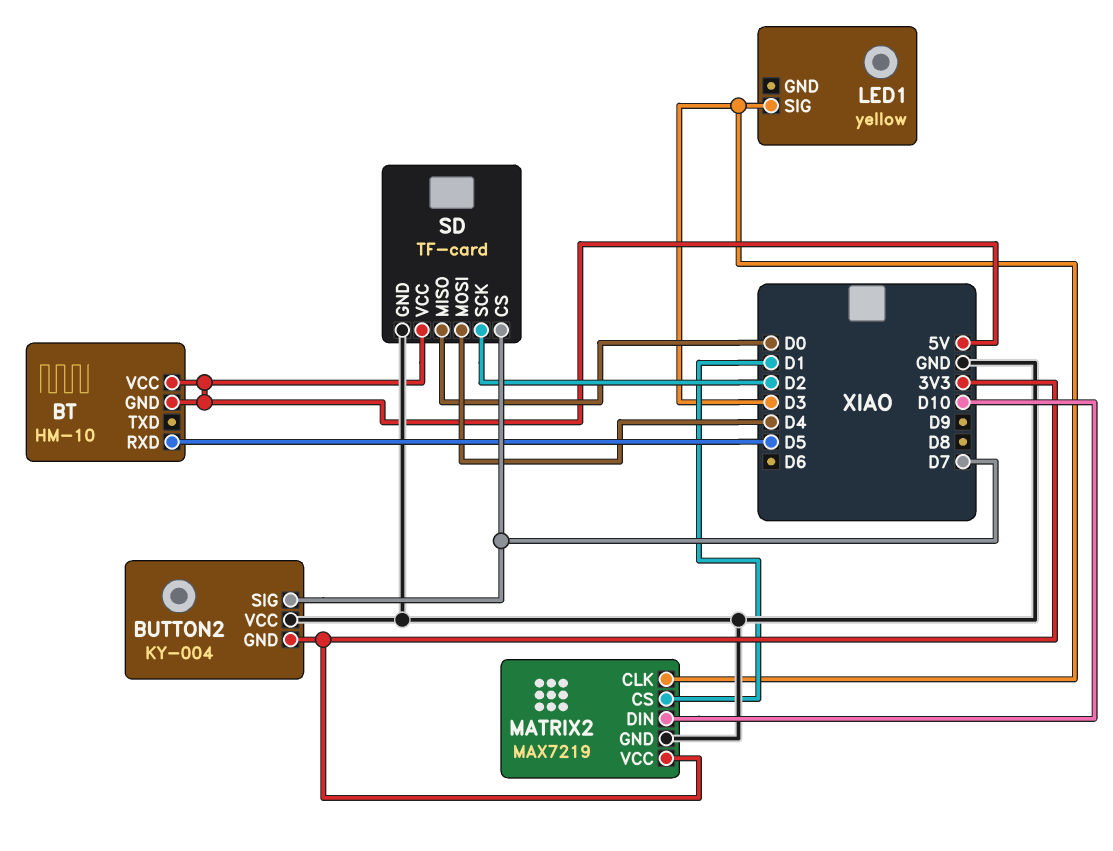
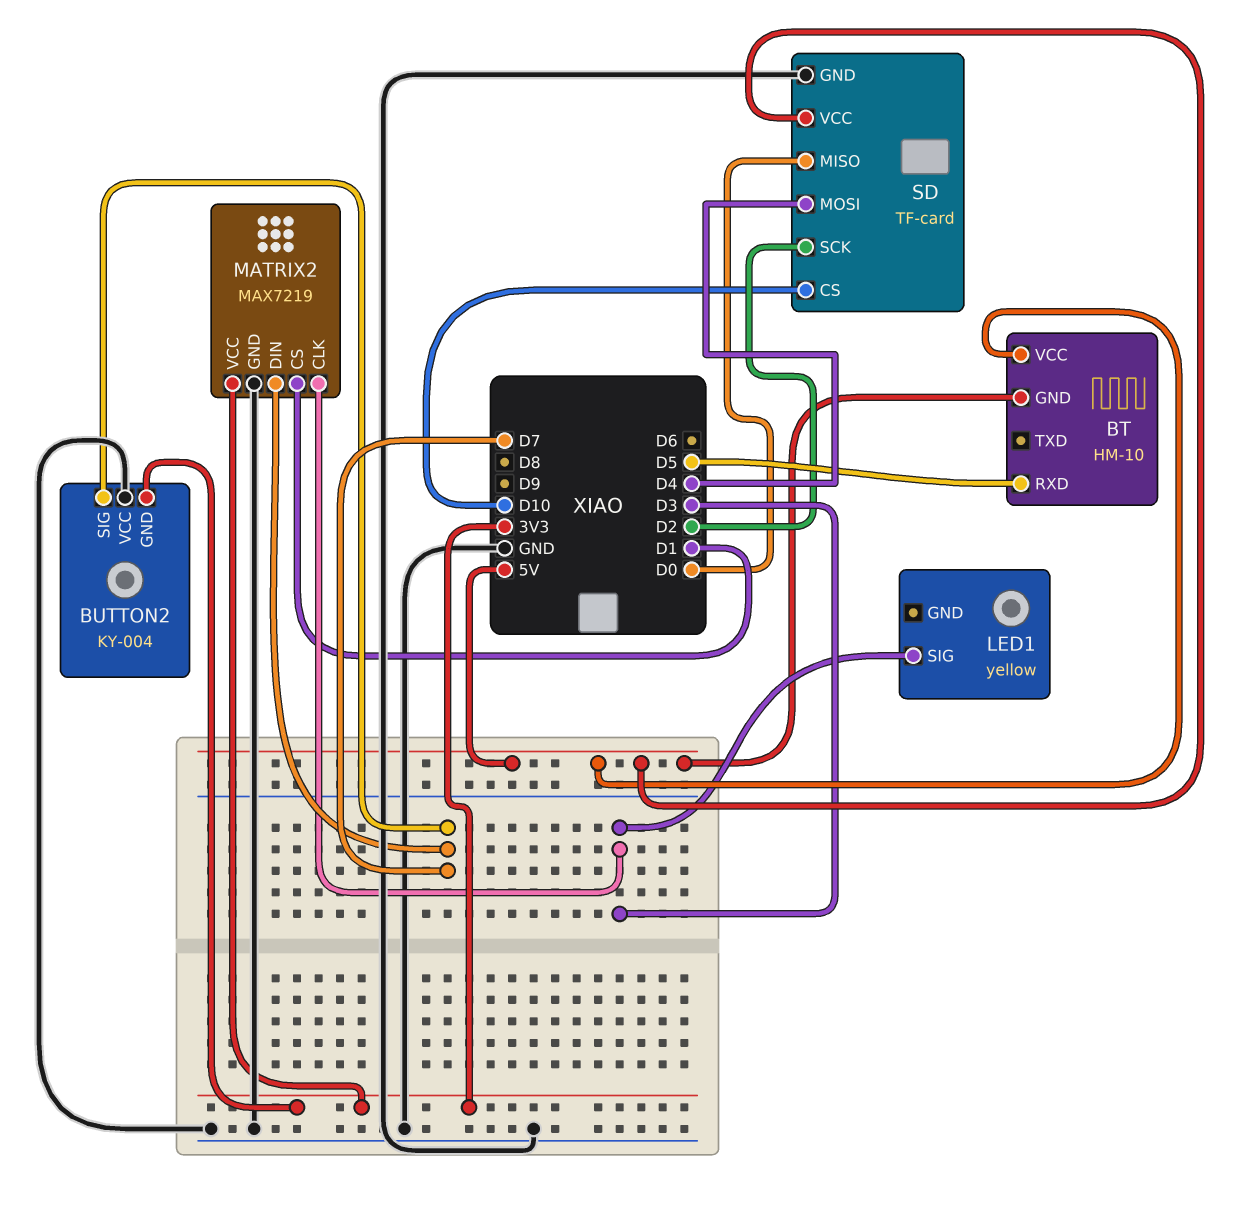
MATRIX2 pin DIN: D10 -> D7
SD pin CS: D7 -> D10

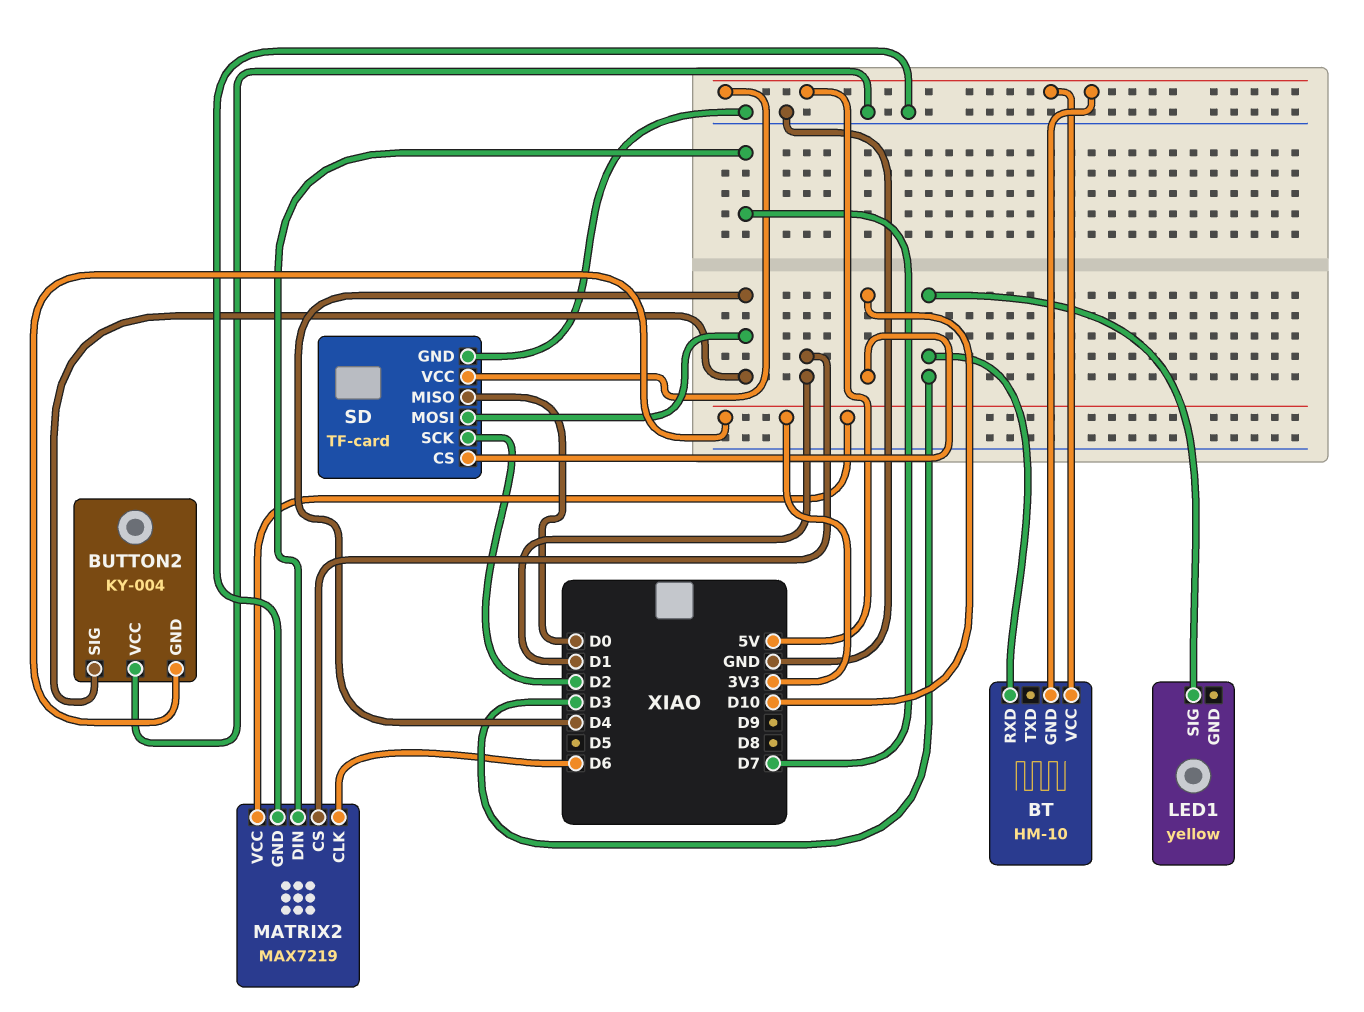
BT pin RXD: D5 -> D3
BUTTON2 pin SIG: D7 -> D4
MATRIX2 pin CLK: D3 -> D6

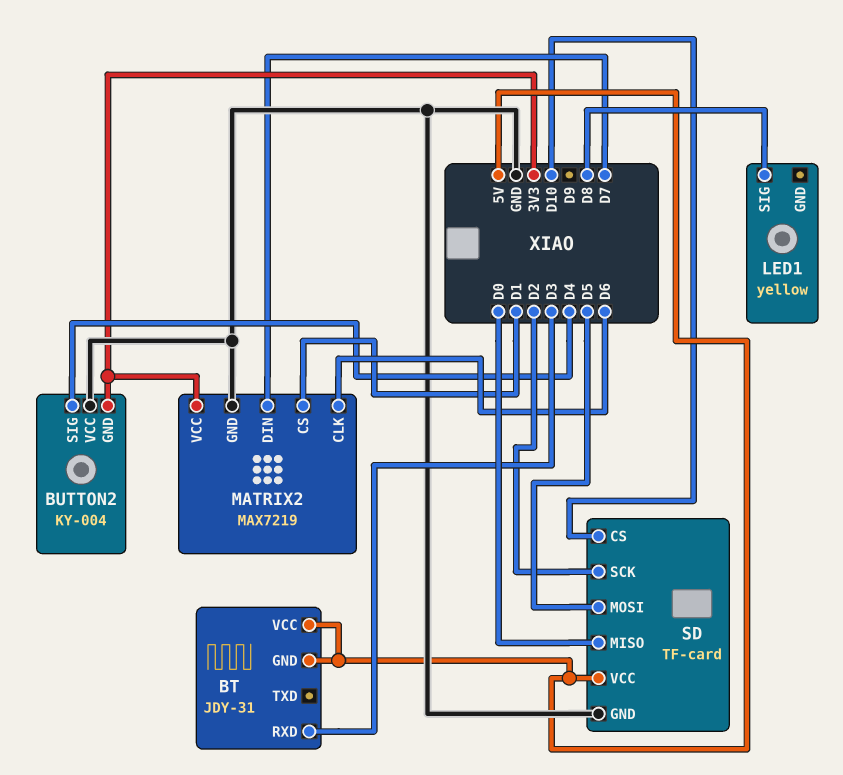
BT: HM-10 -> JDY-31
LED1 pin SIG: D3 -> D8
SD pin MOSI: D4 -> D5

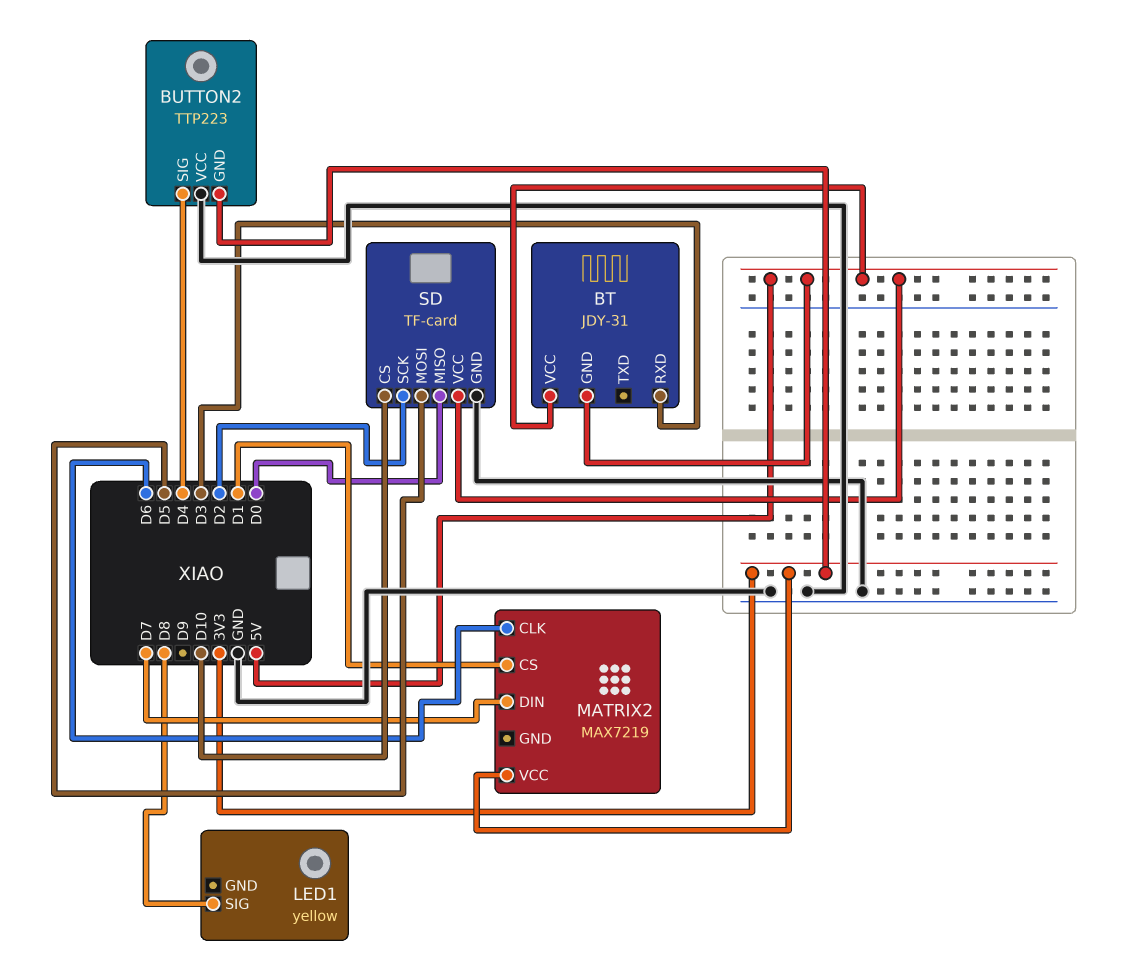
BUTTON2: KY-004 -> TTP223
MATRIX2 pin GND: GND -> none

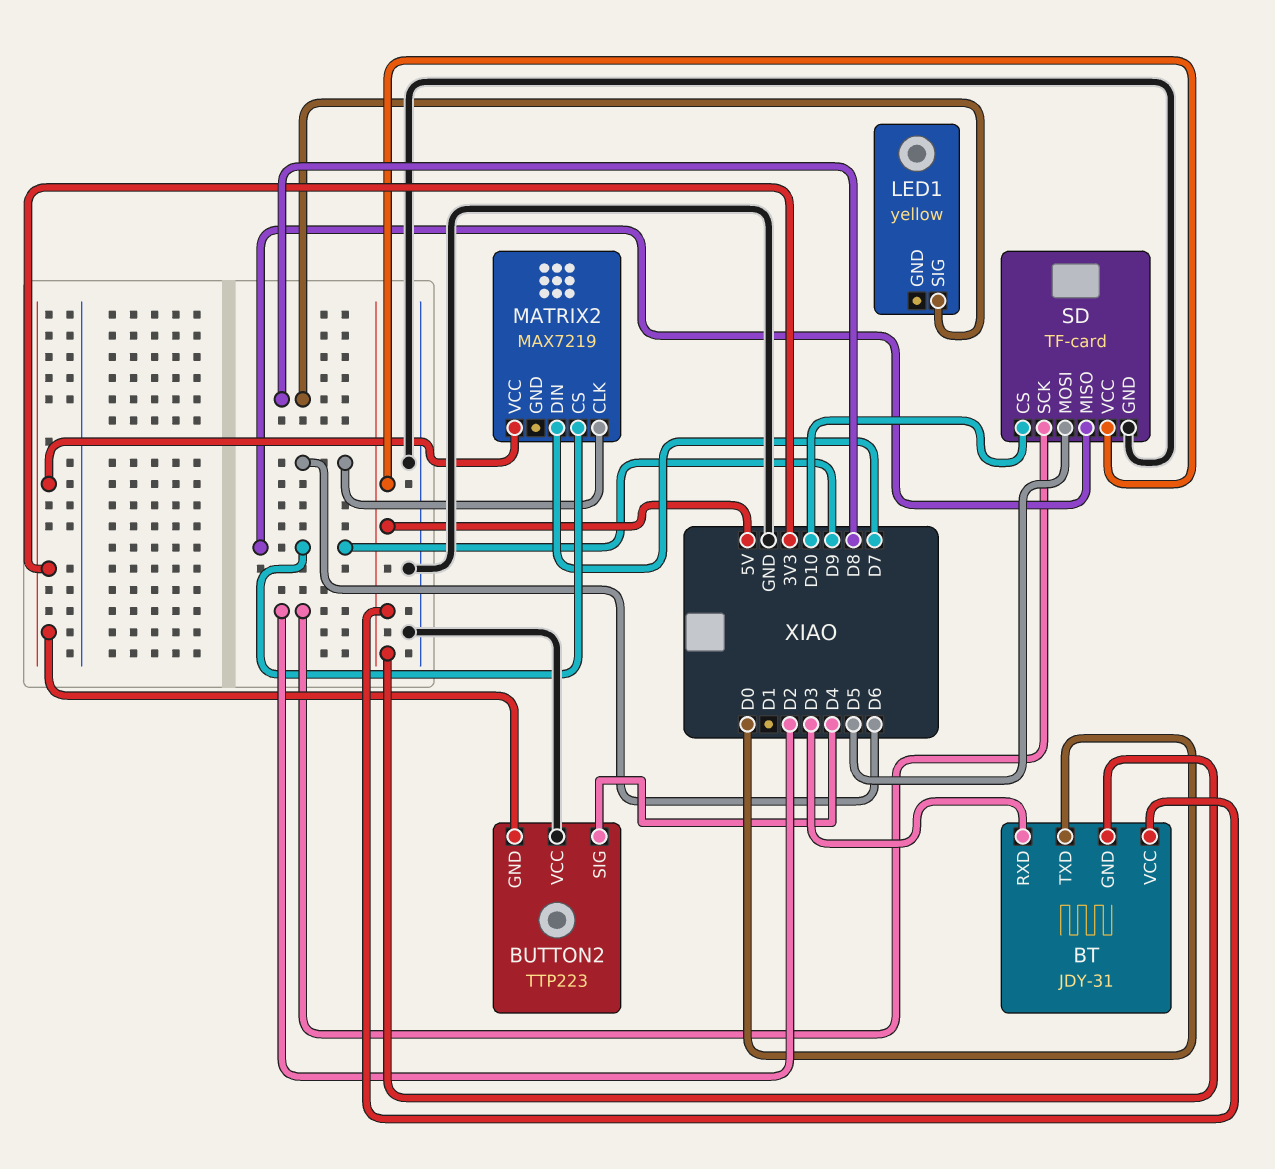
BT pin TXD: none -> D0
MATRIX2 pin CS: D1 -> D9
SD pin MISO: D0 -> D9

